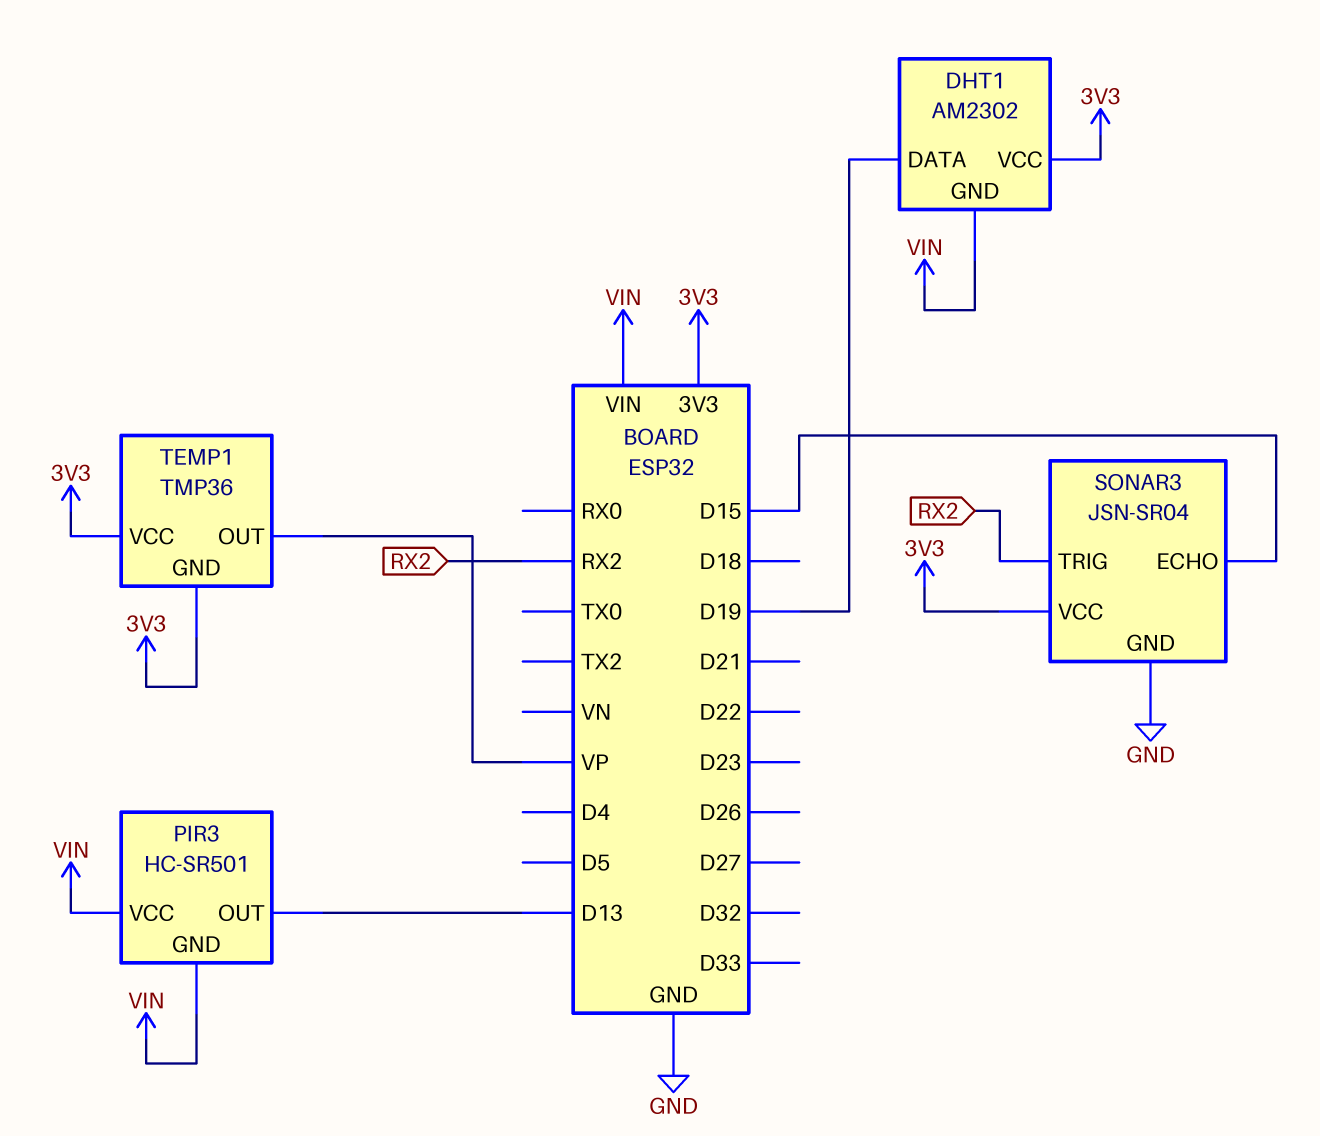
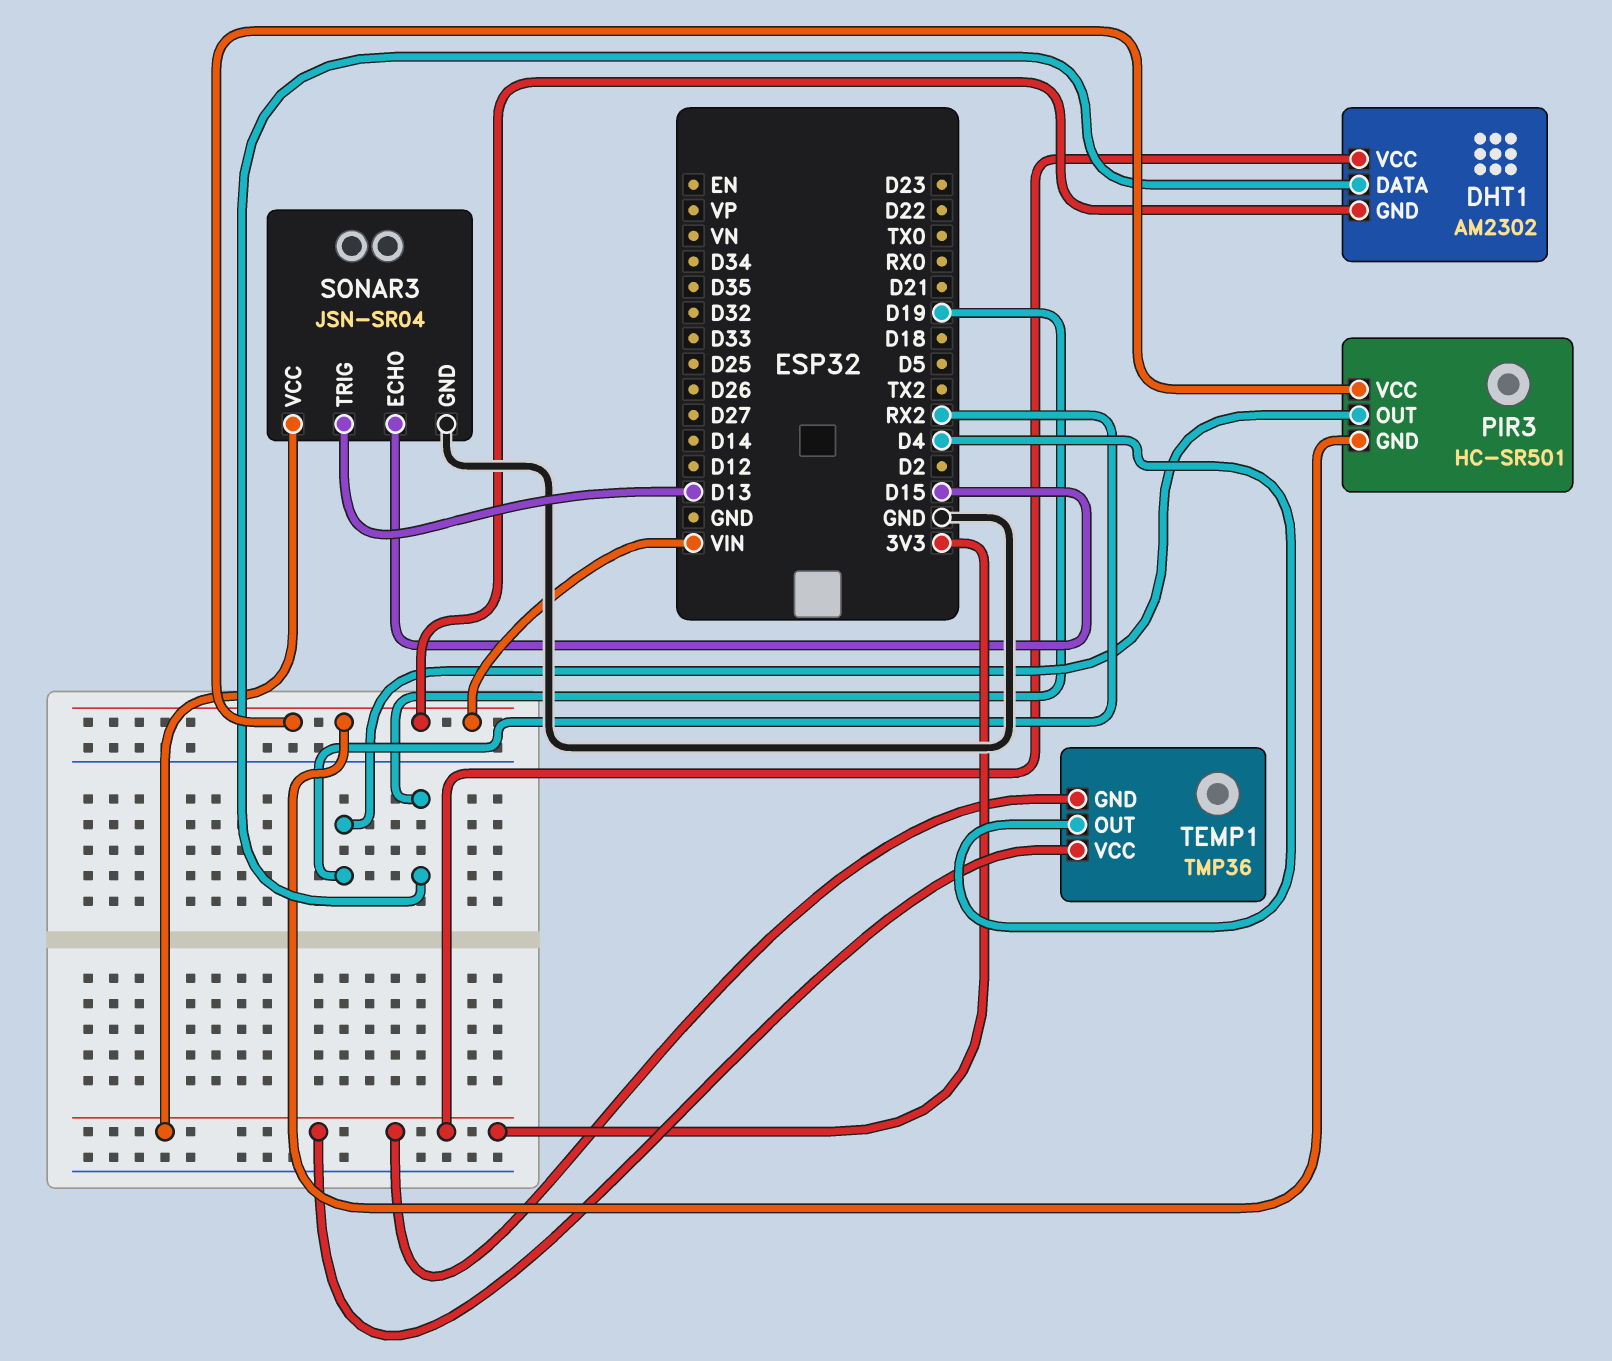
PIR3 pin OUT: D13 -> RX2
SONAR3 pin TRIG: RX2 -> D13
TEMP1 pin OUT: VP -> D4

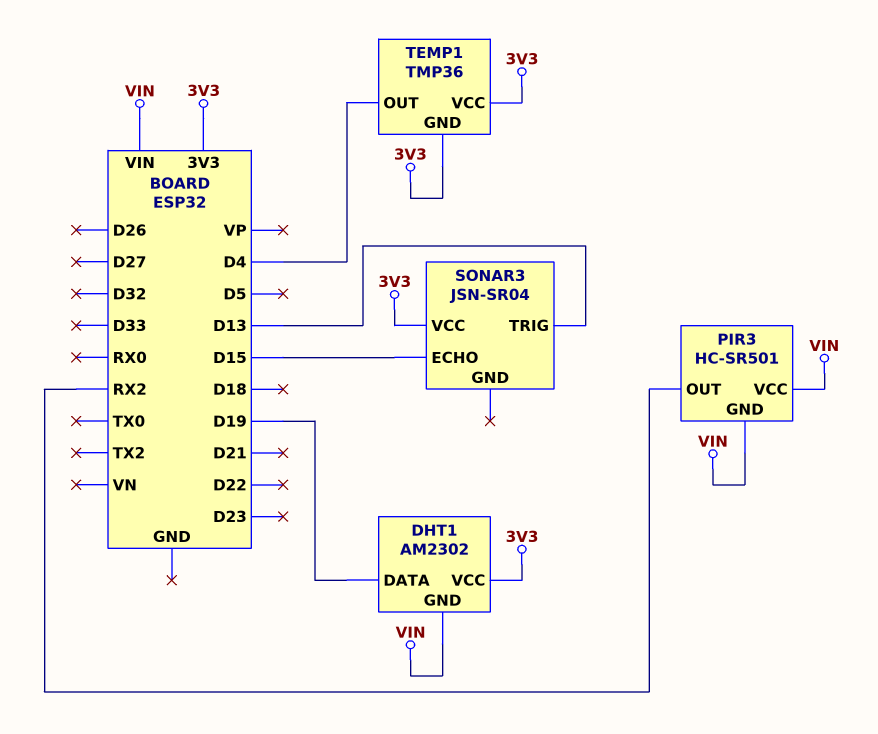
SONAR3 pin GND: GND -> none

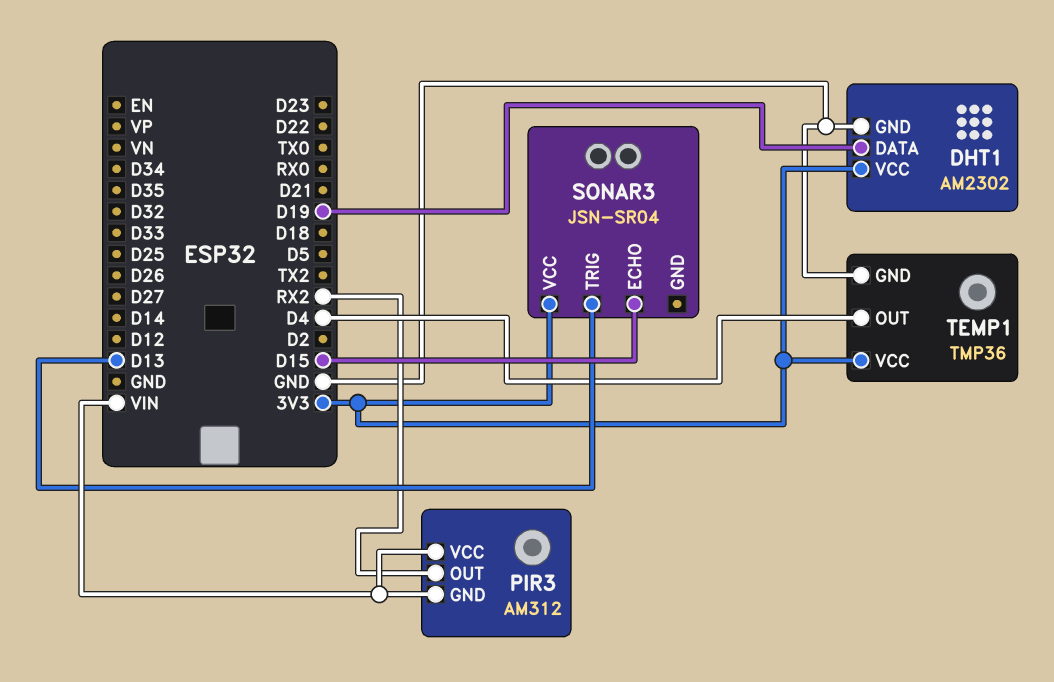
DHT1 pin GND: VIN -> GND
PIR3: HC-SR501 -> AM312
TEMP1 pin GND: 3V3 -> GND

